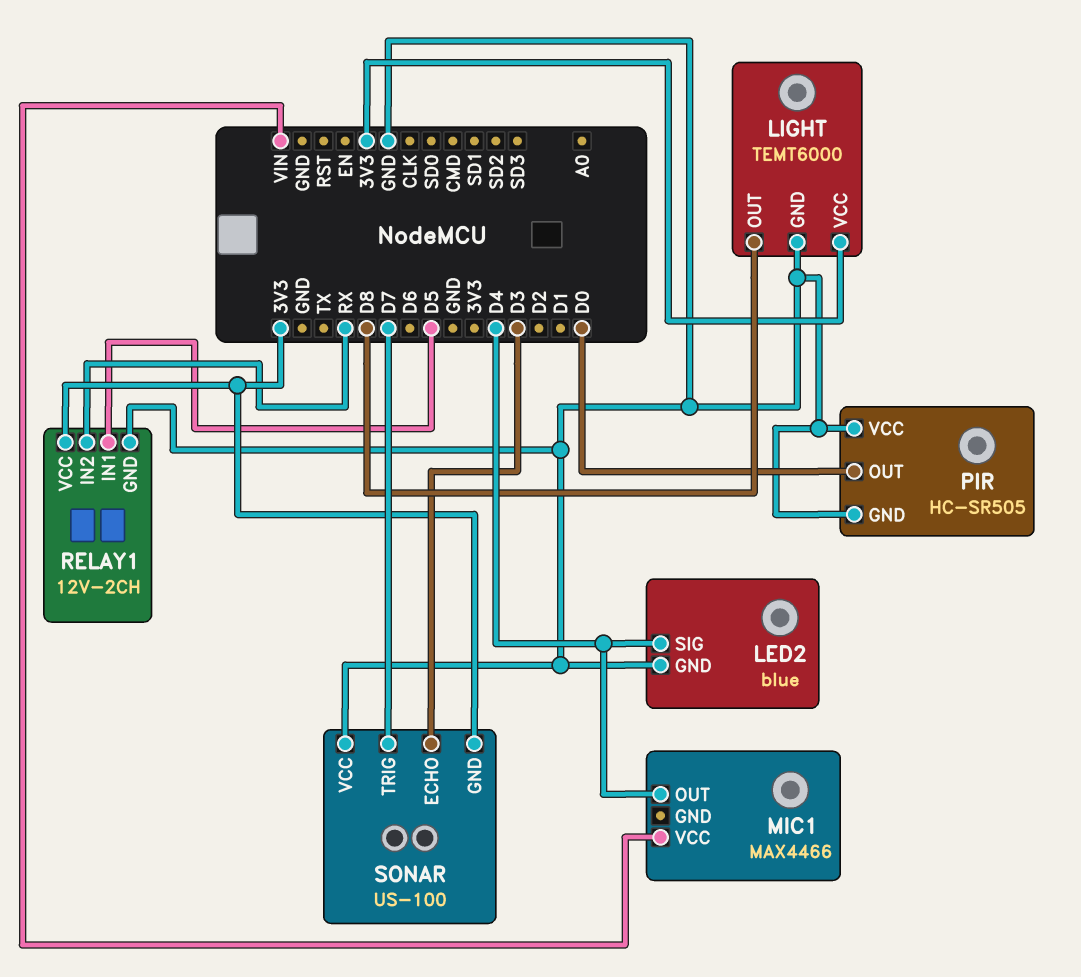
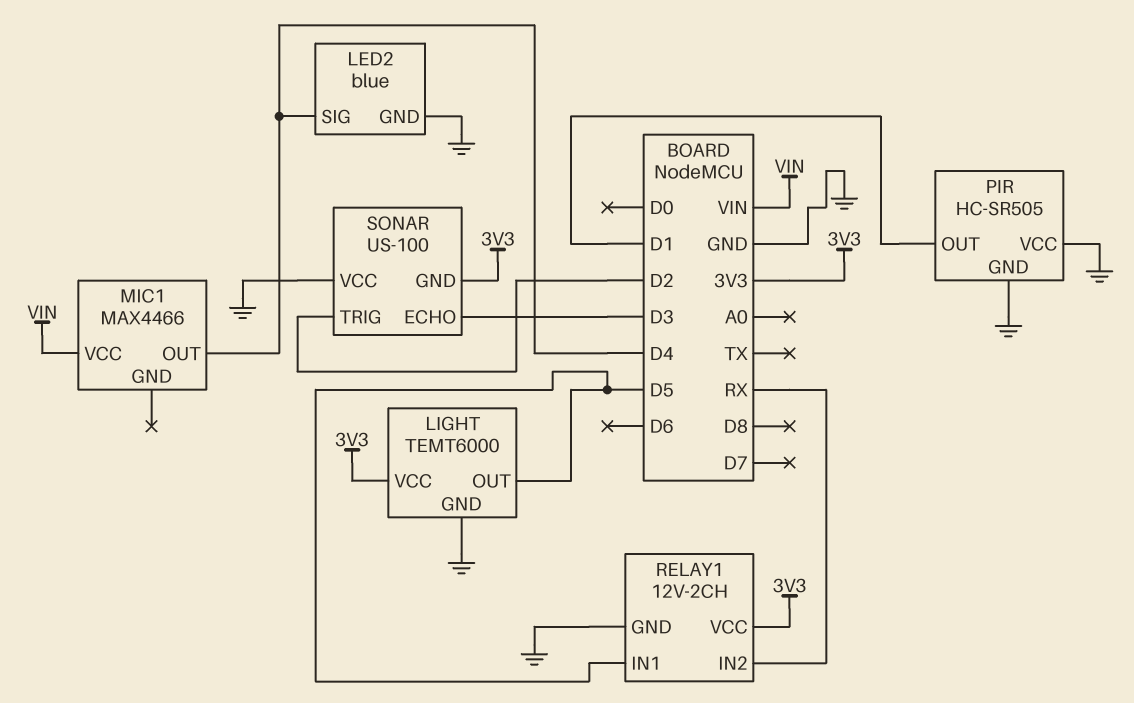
LIGHT pin OUT: D8 -> D5
PIR pin OUT: D0 -> D1
SONAR pin TRIG: D7 -> D2

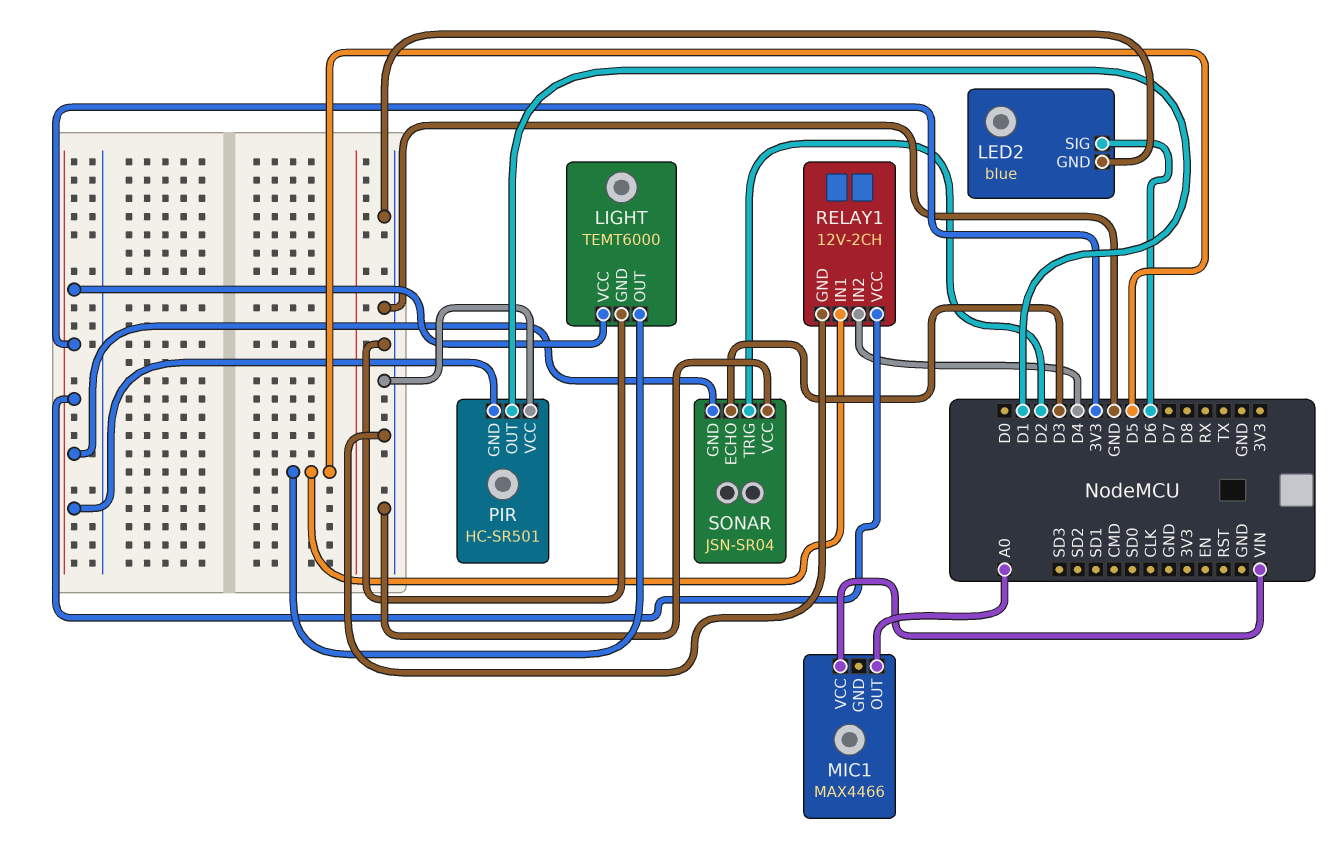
LED2 pin SIG: D4 -> D6
MIC1 pin OUT: D4 -> A0
PIR: HC-SR505 -> HC-SR501
PIR pin GND: GND -> 3V3
RELAY1 pin IN2: RX -> D4
SONAR: US-100 -> JSN-SR04

